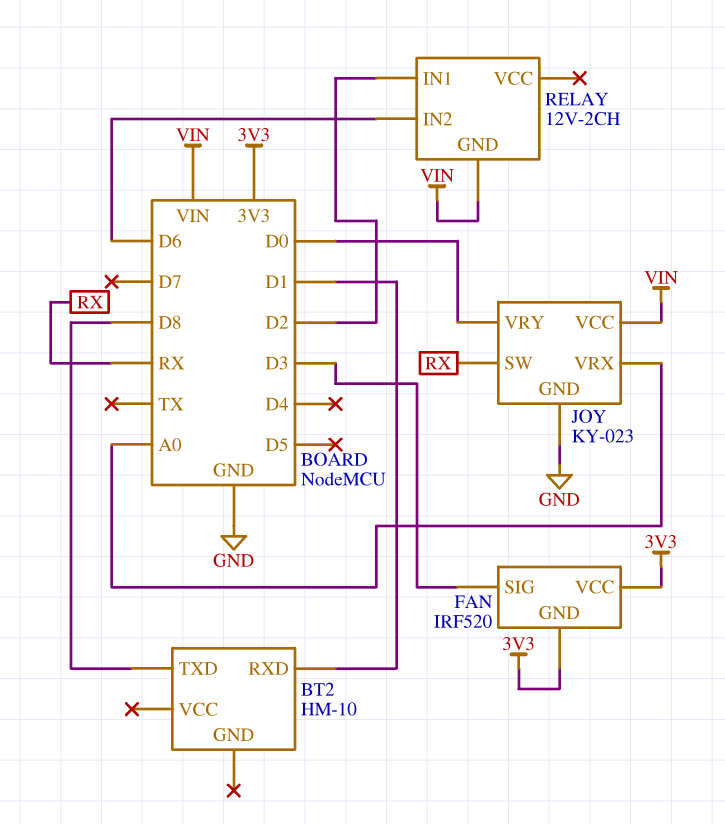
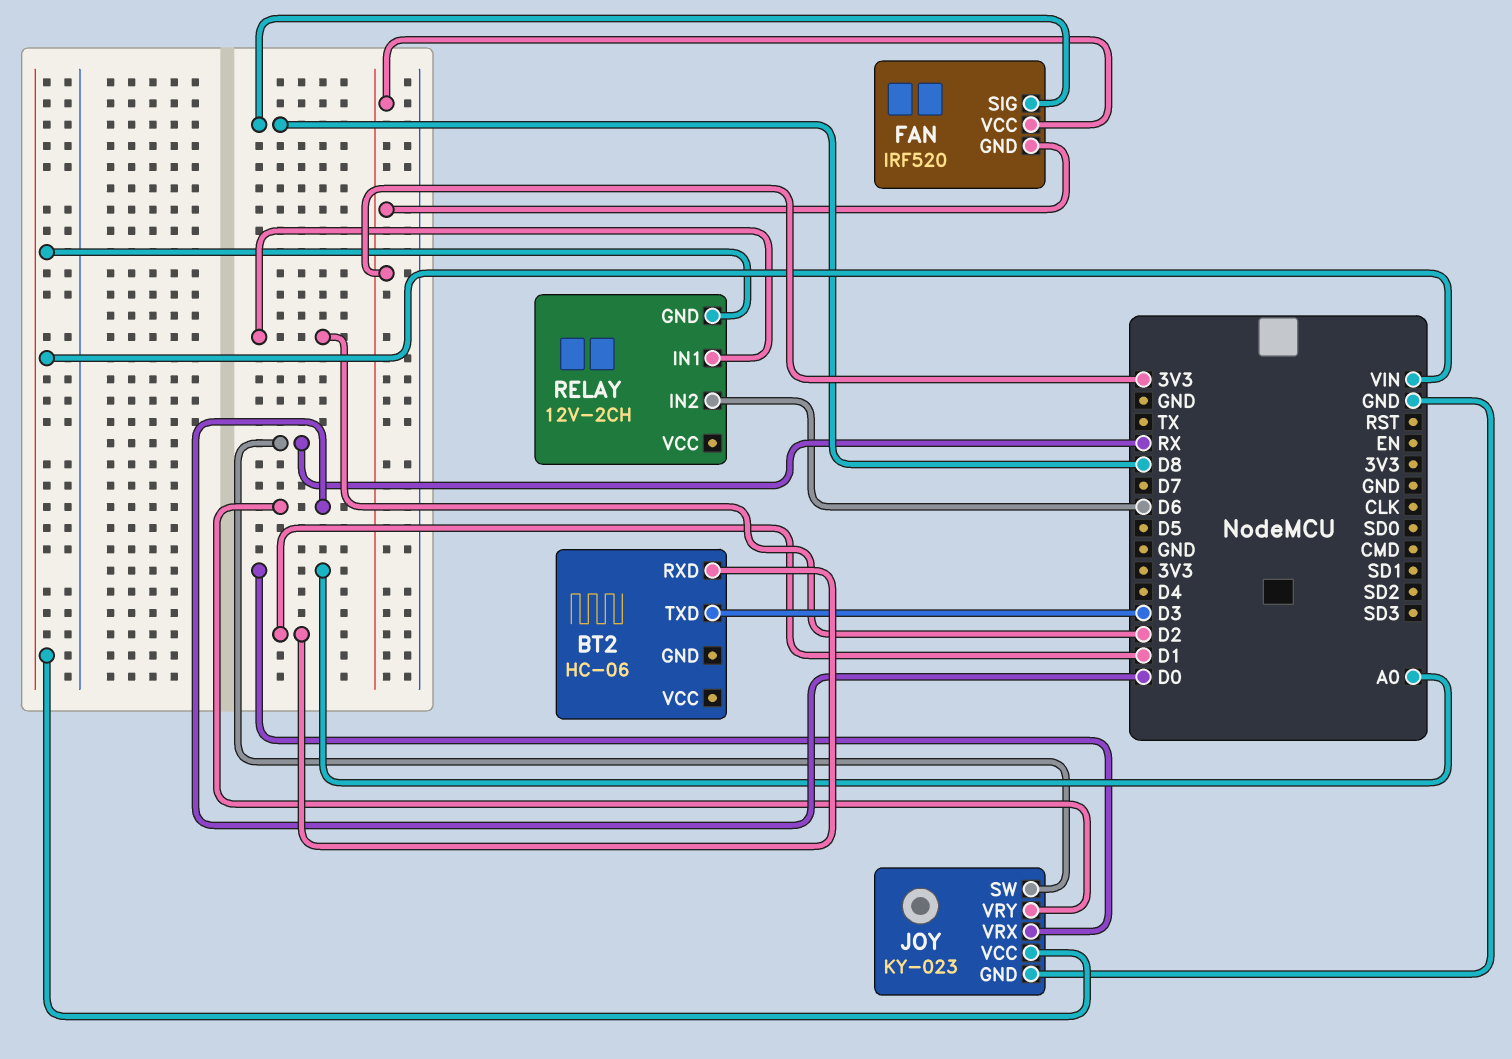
BT2: HM-10 -> HC-06
BT2 pin TXD: D8 -> D3
FAN pin SIG: D3 -> D8

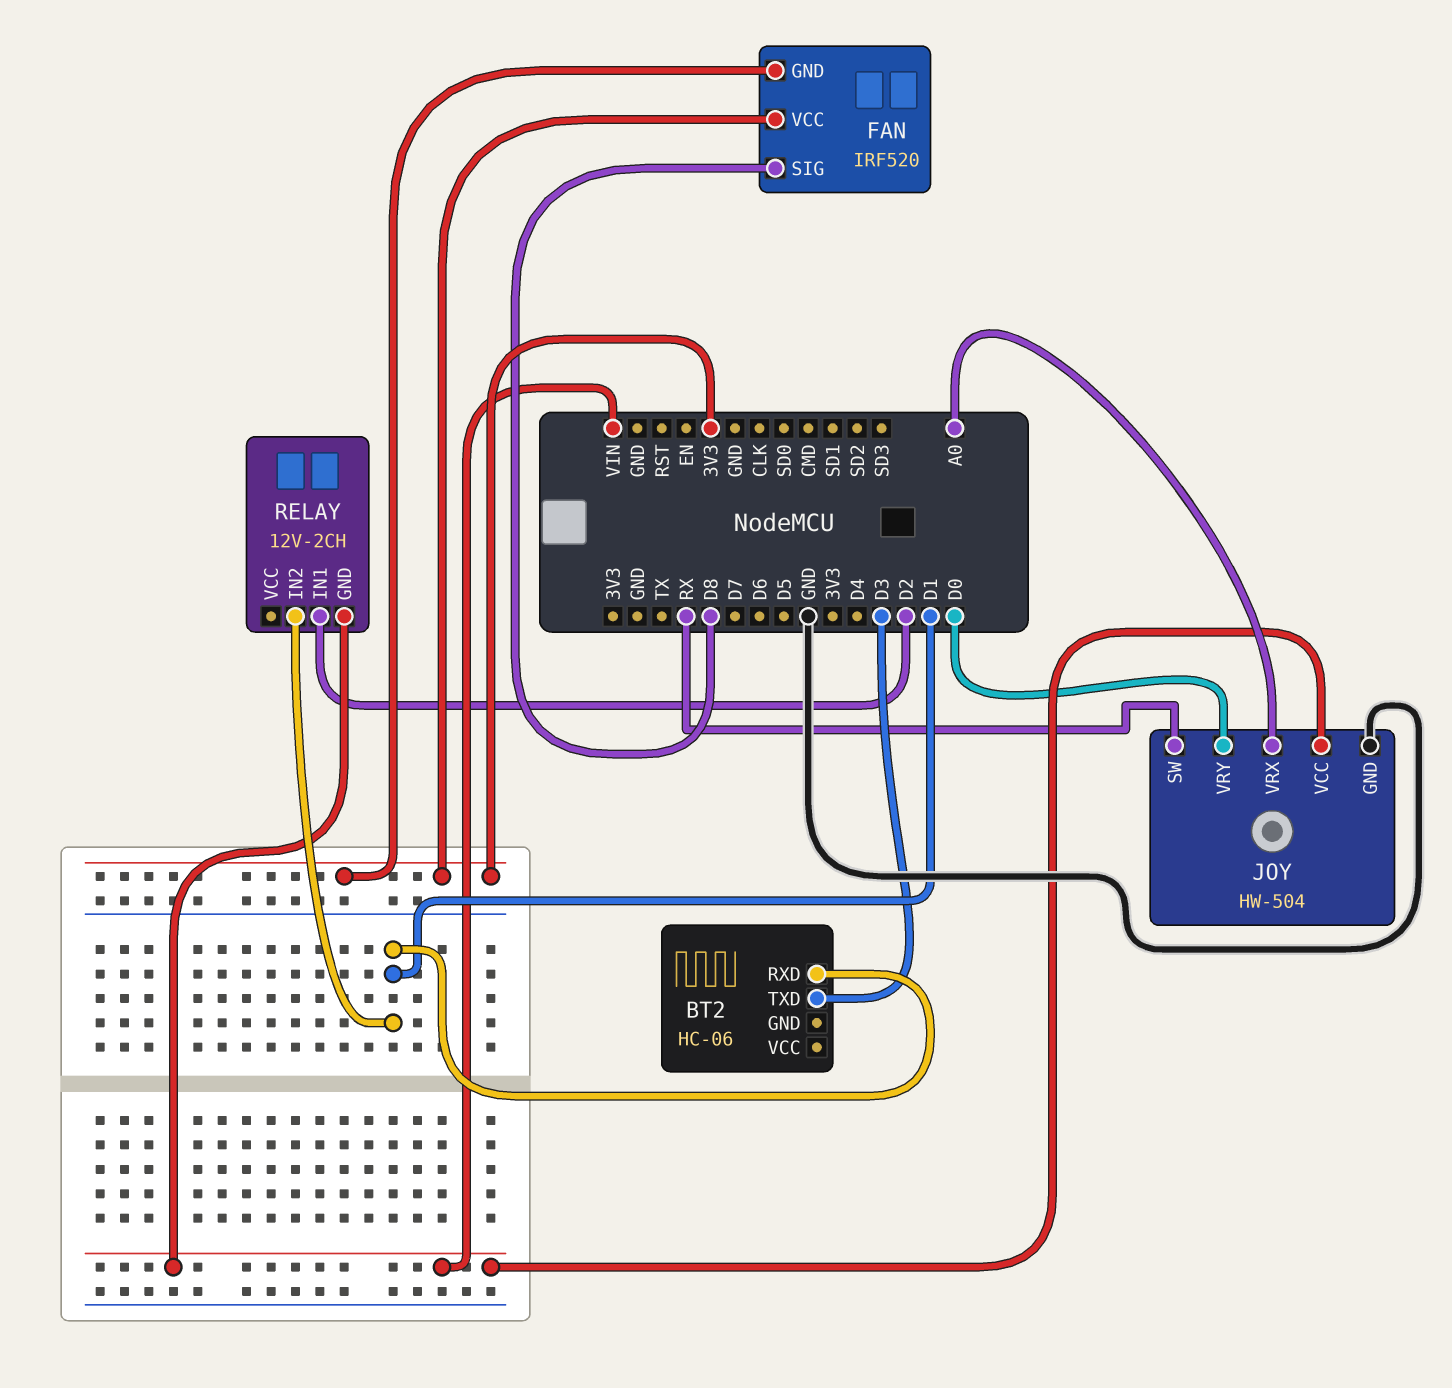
JOY: KY-023 -> HW-504
RELAY pin IN2: D6 -> D1

